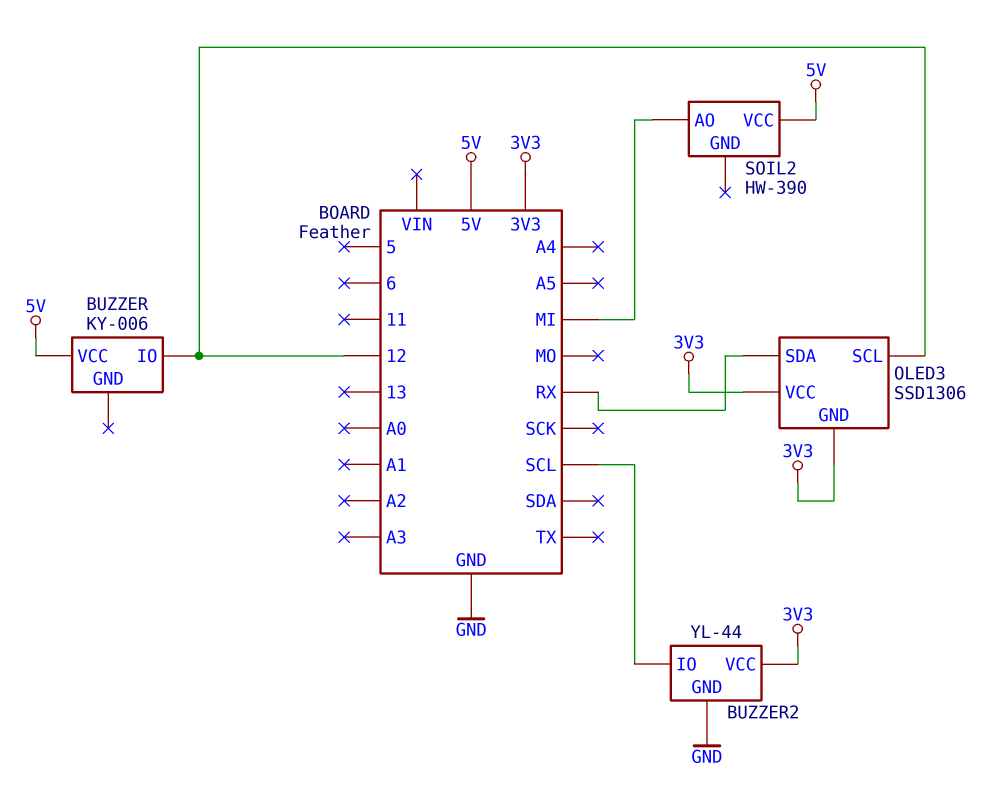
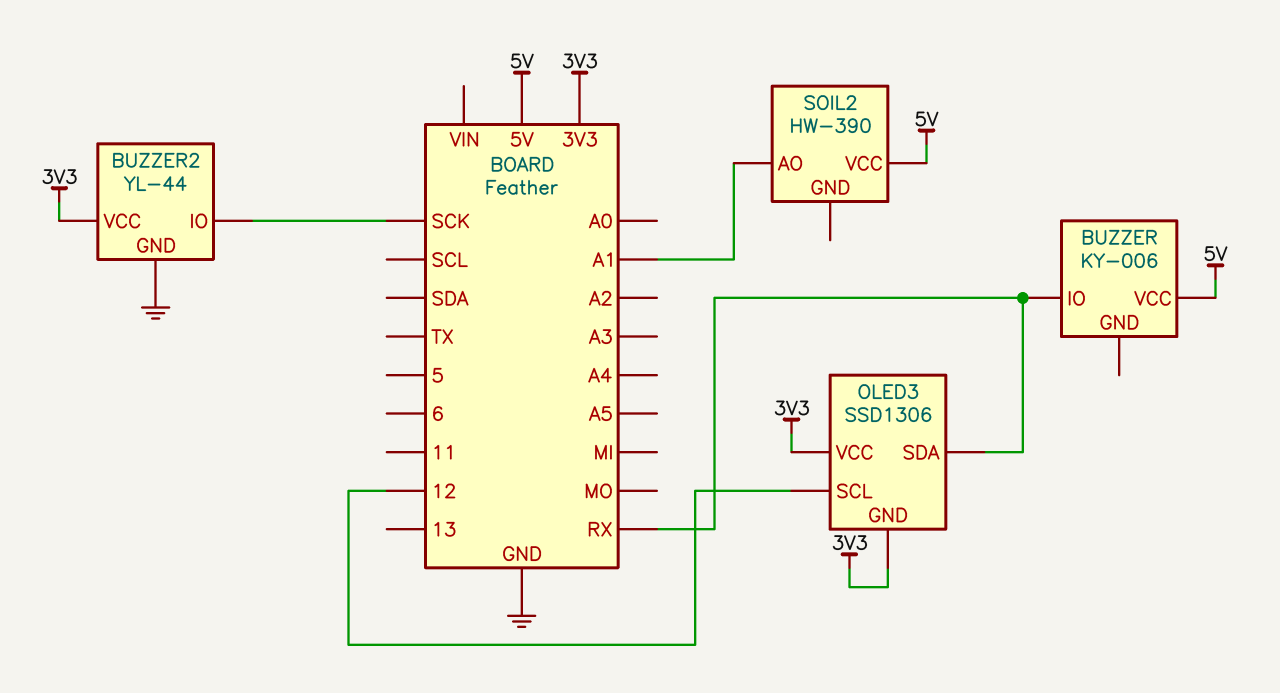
BUZZER pin IO: 12 -> RX
BUZZER2 pin IO: SCL -> SCK
SOIL2 pin AO: MI -> A1

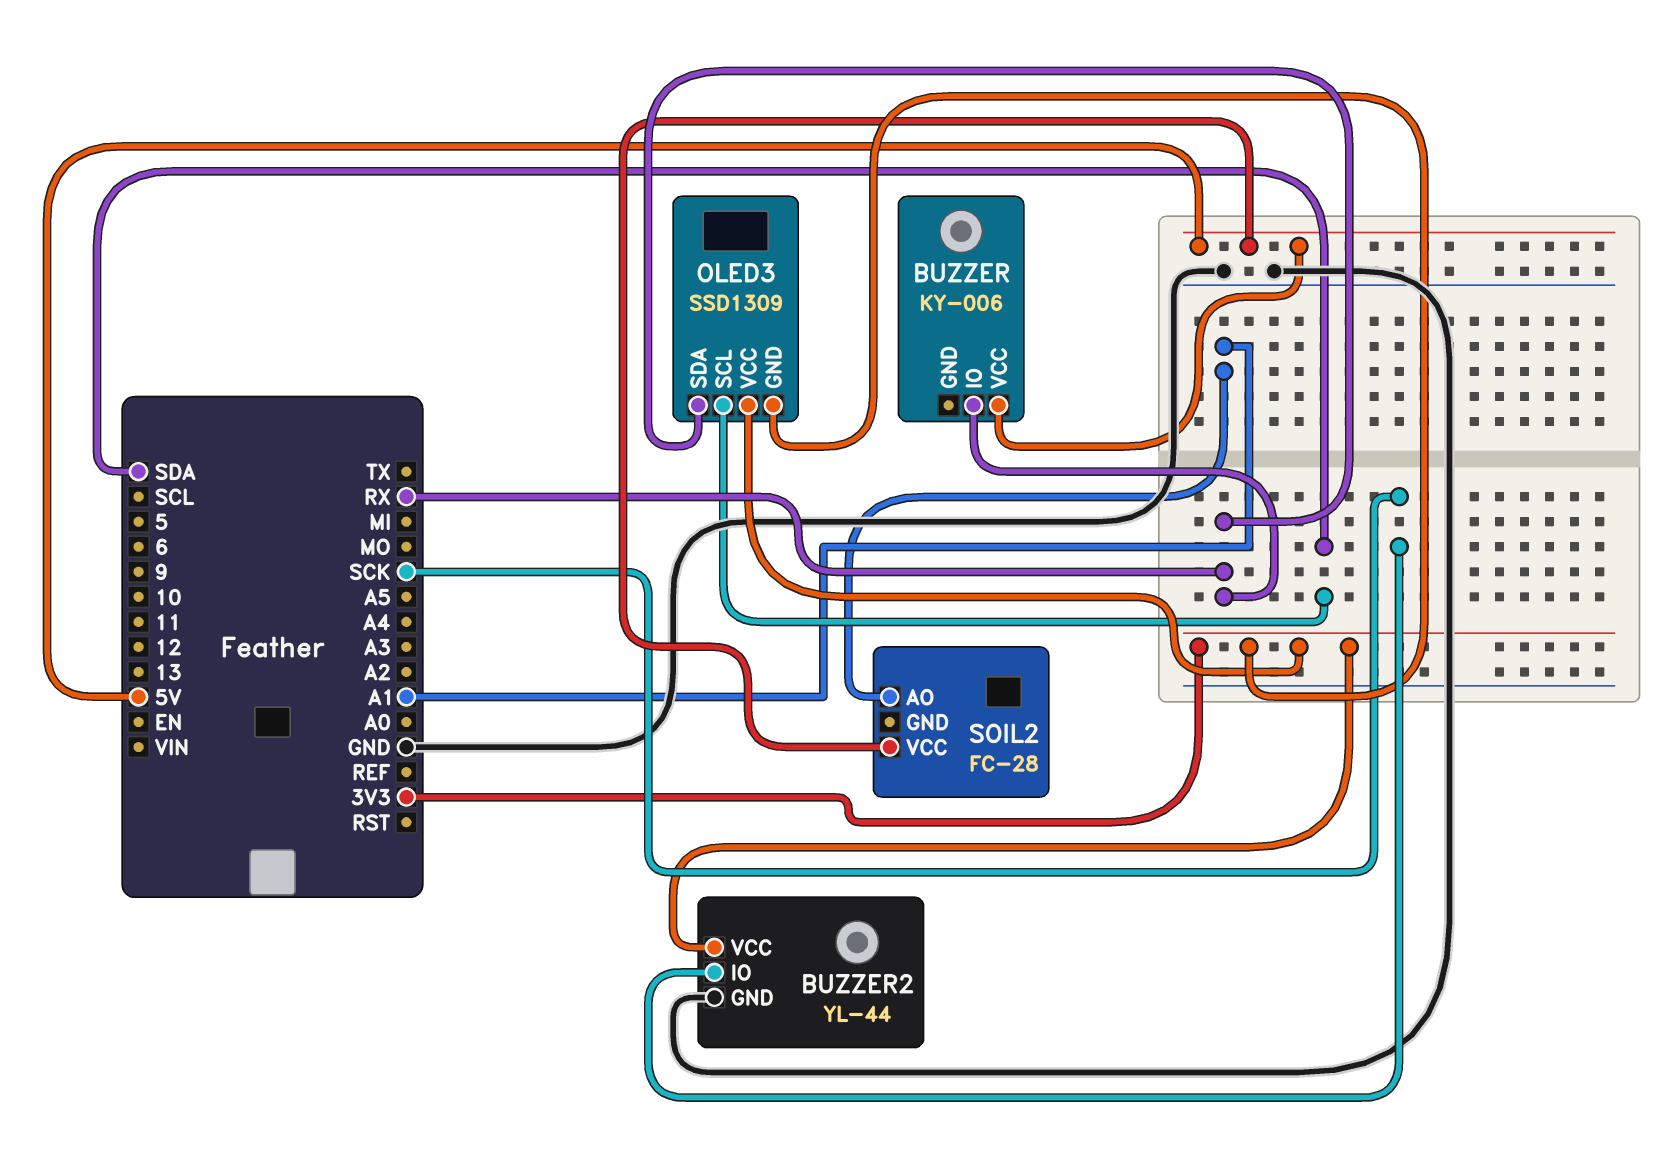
OLED3: SSD1306 -> SSD1309
OLED3 pin SCL: 12 -> SDA
SOIL2: HW-390 -> FC-28

